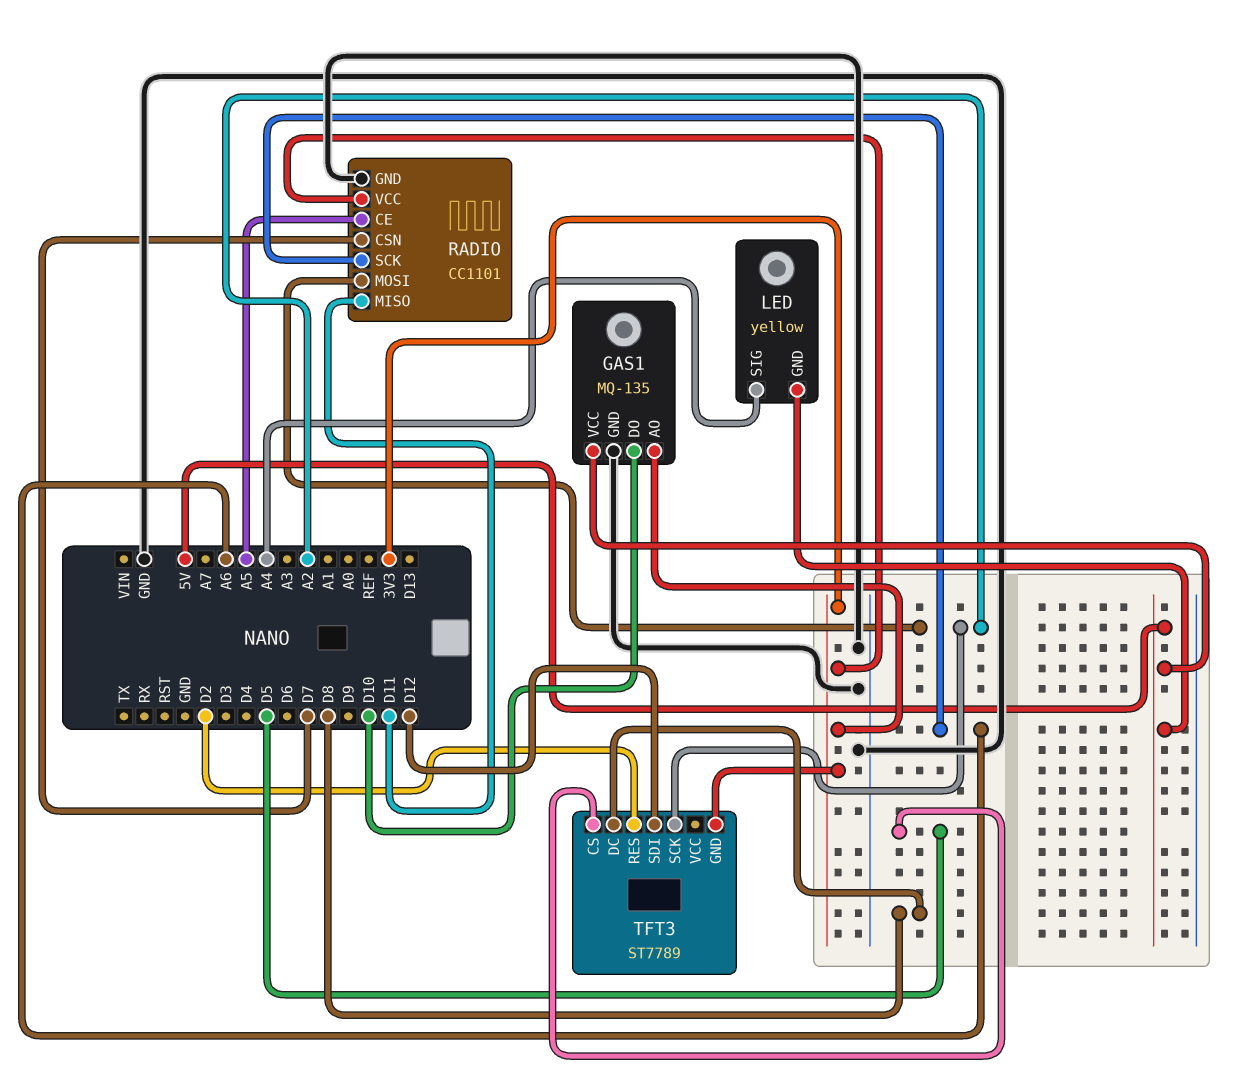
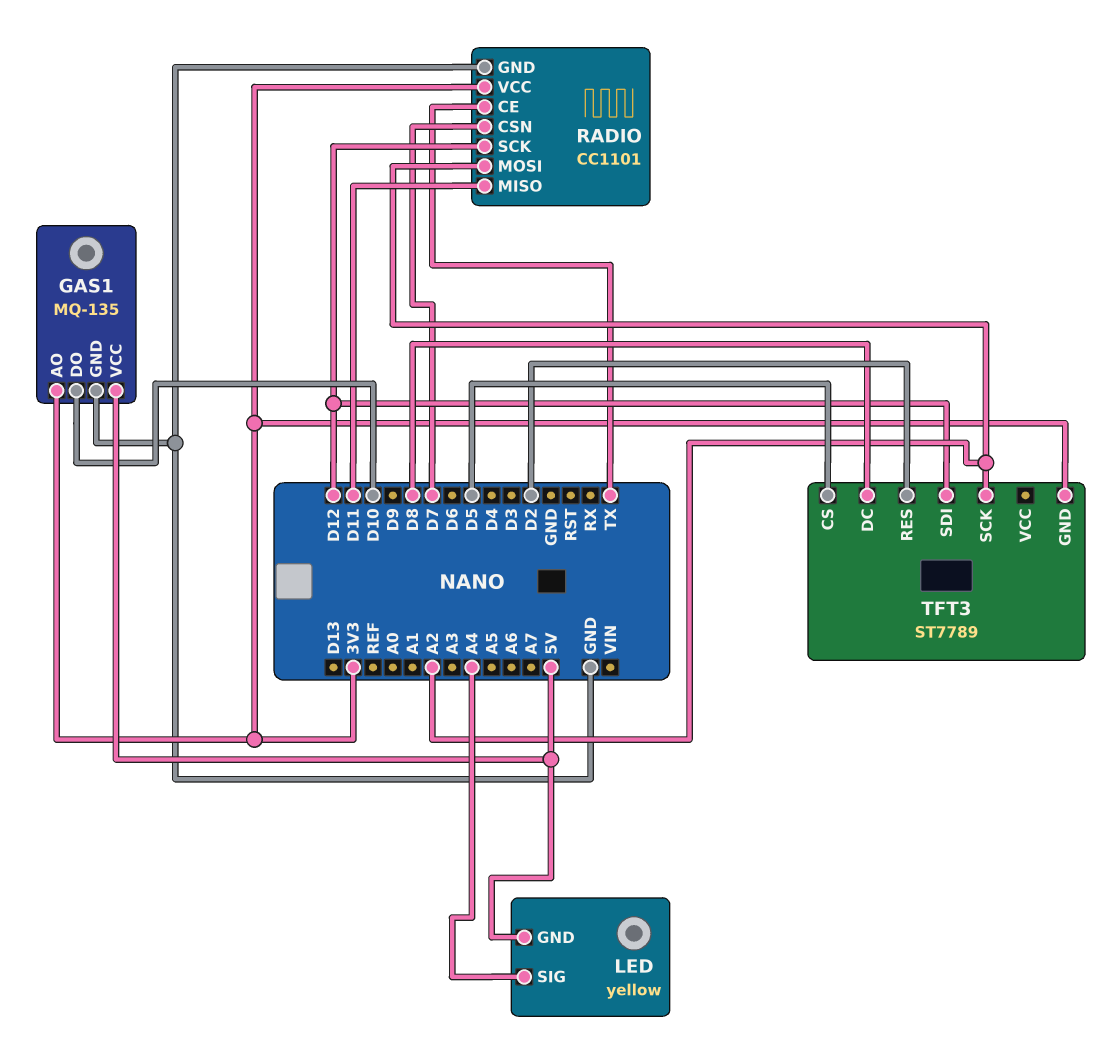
RADIO pin CE: A5 -> TX
RADIO pin SCK: A6 -> D12

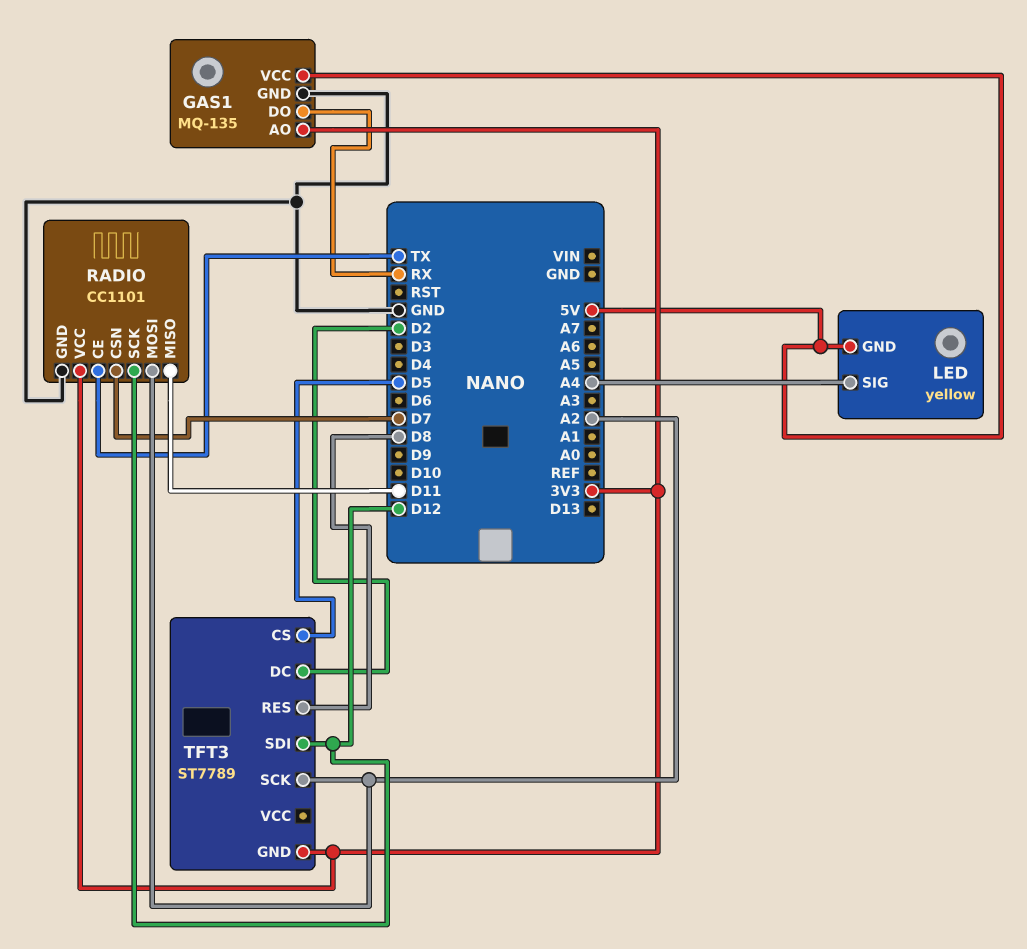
GAS1 pin DO: D10 -> RX
TFT3 pin DC: D8 -> D2
TFT3 pin RES: D2 -> D8

